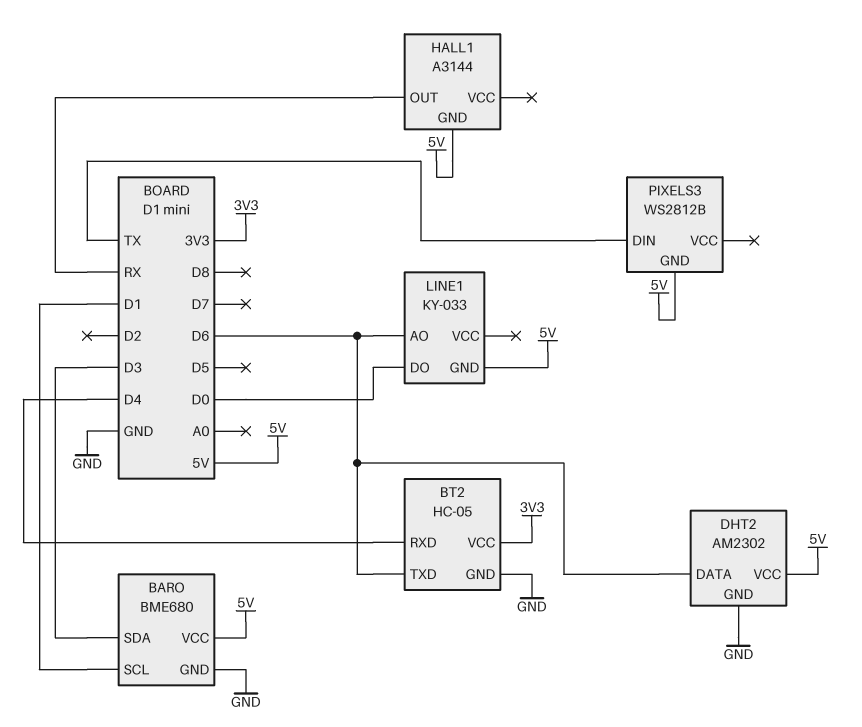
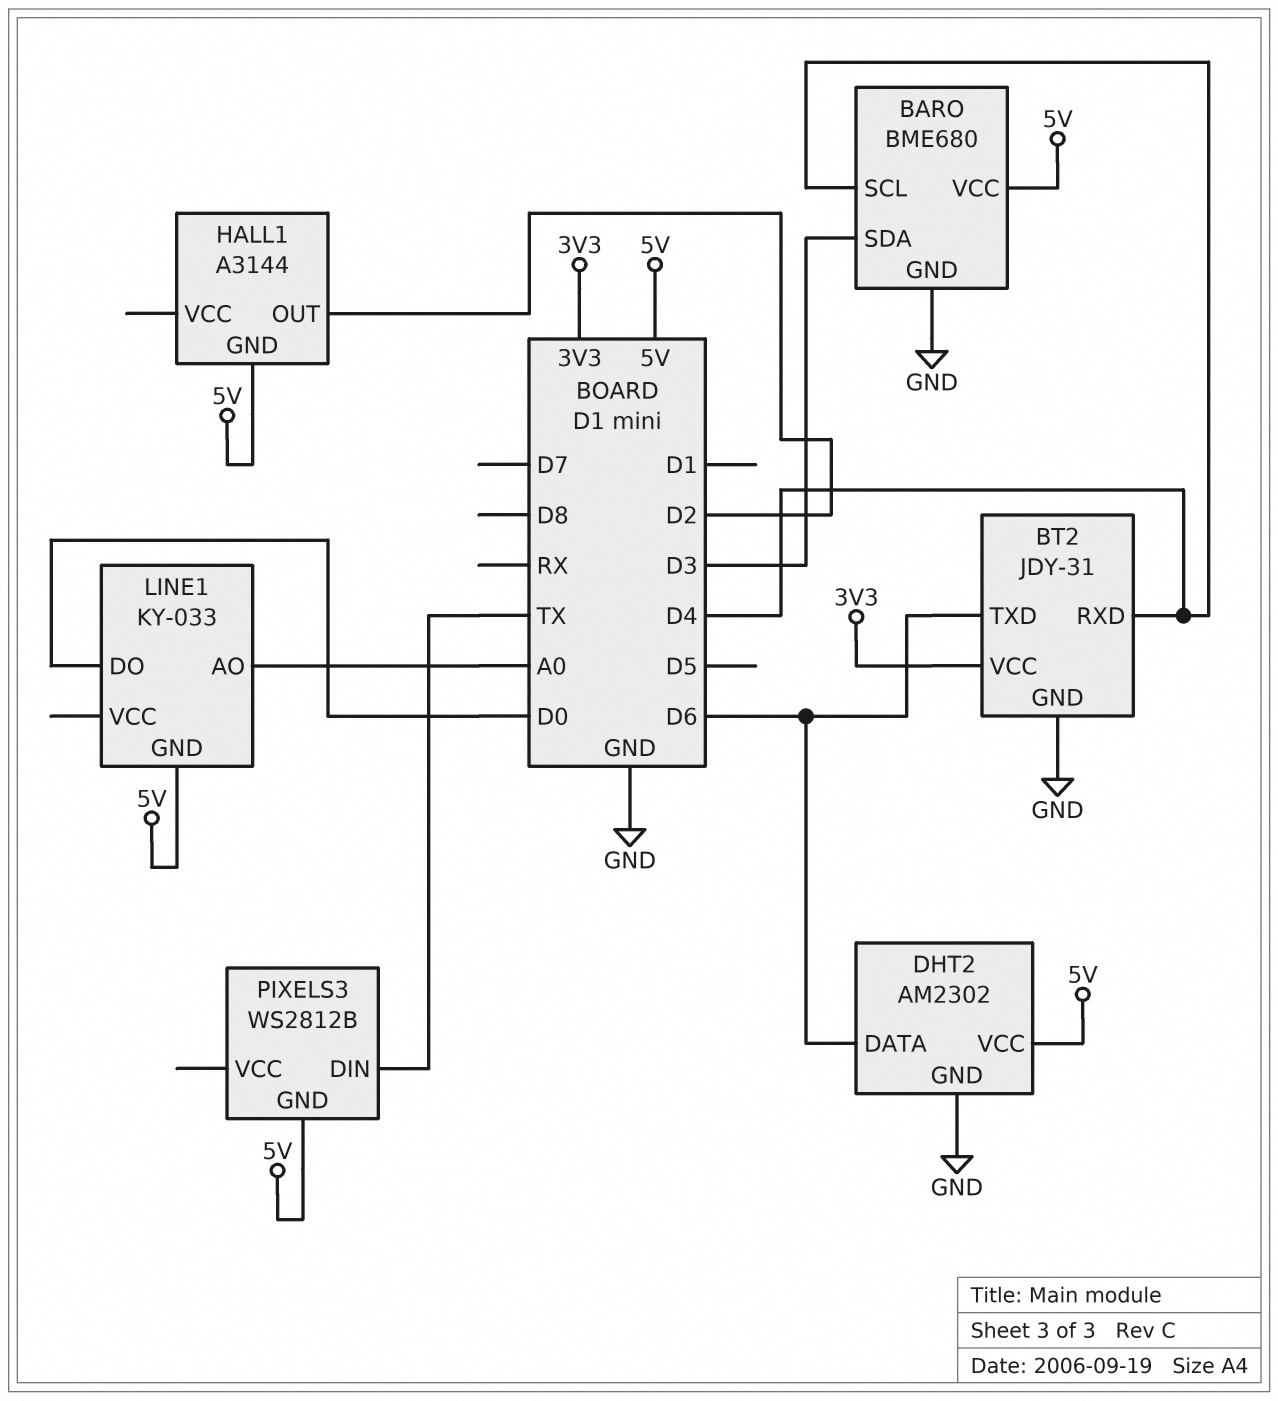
BARO pin SCL: D1 -> D4
BT2: HC-05 -> JDY-31
HALL1 pin OUT: RX -> D2
LINE1 pin AO: D6 -> A0

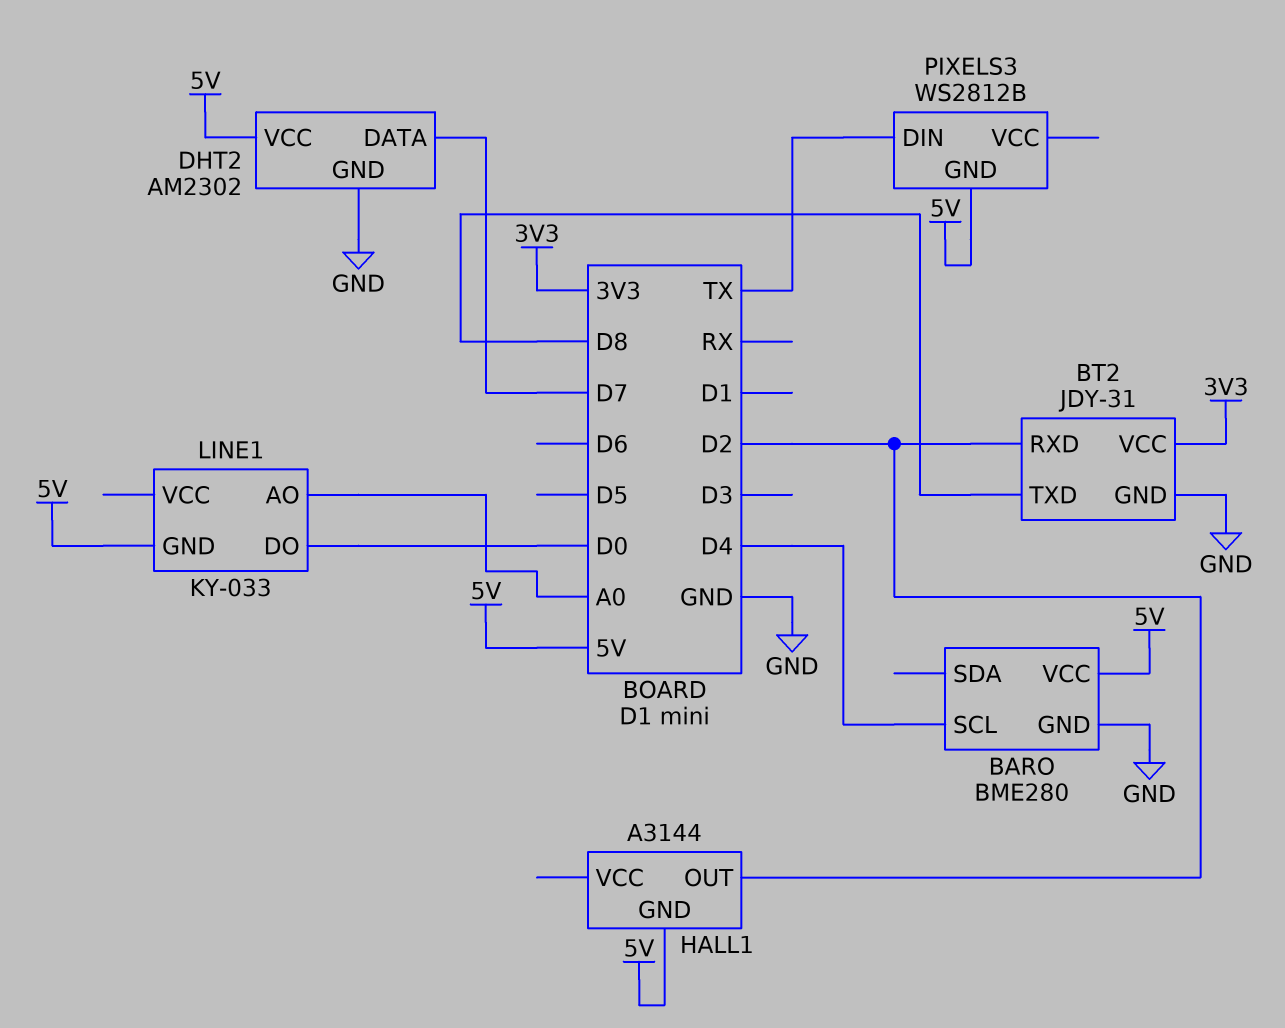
BARO: BME680 -> BME280
BARO pin SDA: D3 -> none
BT2 pin RXD: D4 -> D2
BT2 pin TXD: D6 -> D8
DHT2 pin DATA: D6 -> D7

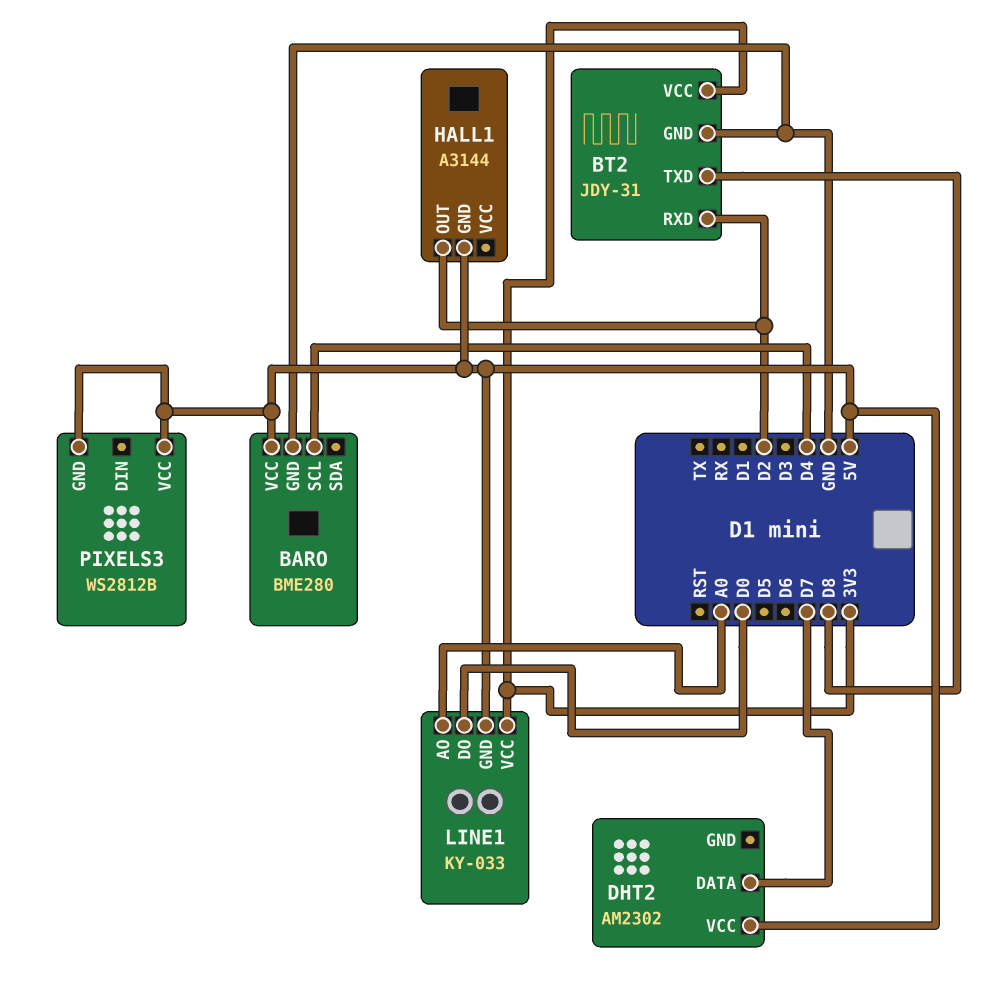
DHT2 pin GND: GND -> none
LINE1 pin VCC: none -> 3V3
PIXELS3 pin DIN: TX -> none
PIXELS3 pin VCC: none -> 5V

